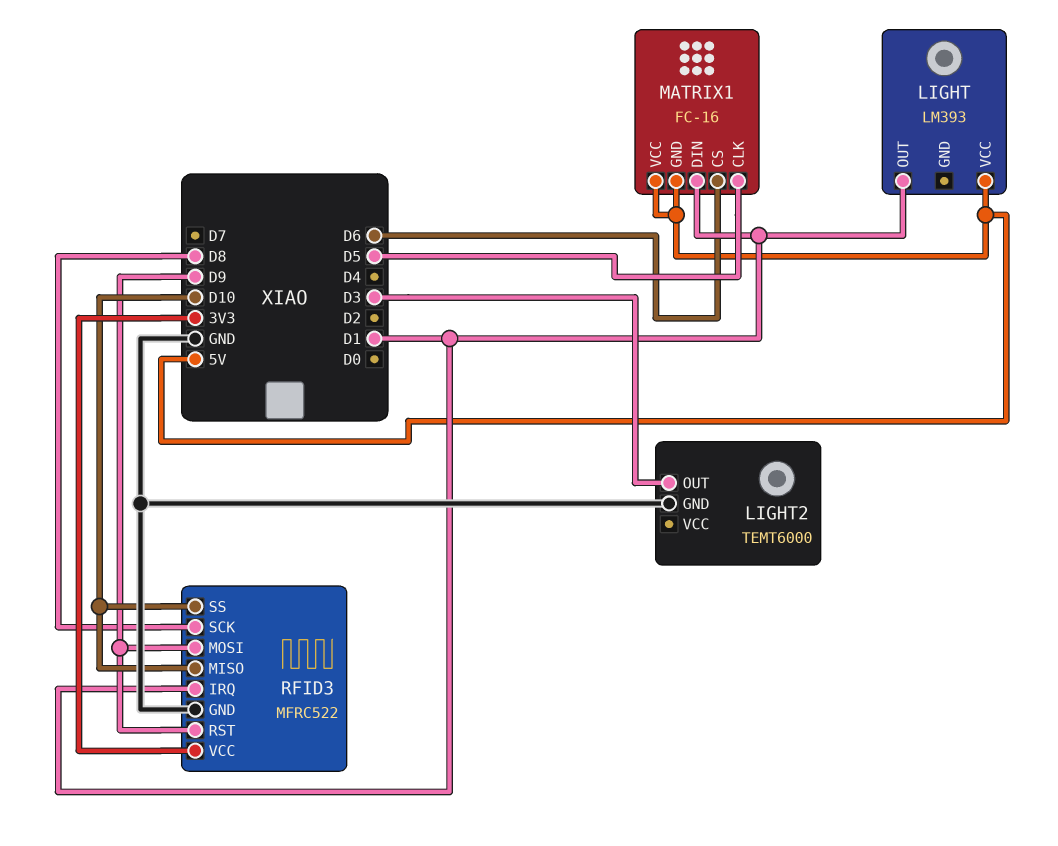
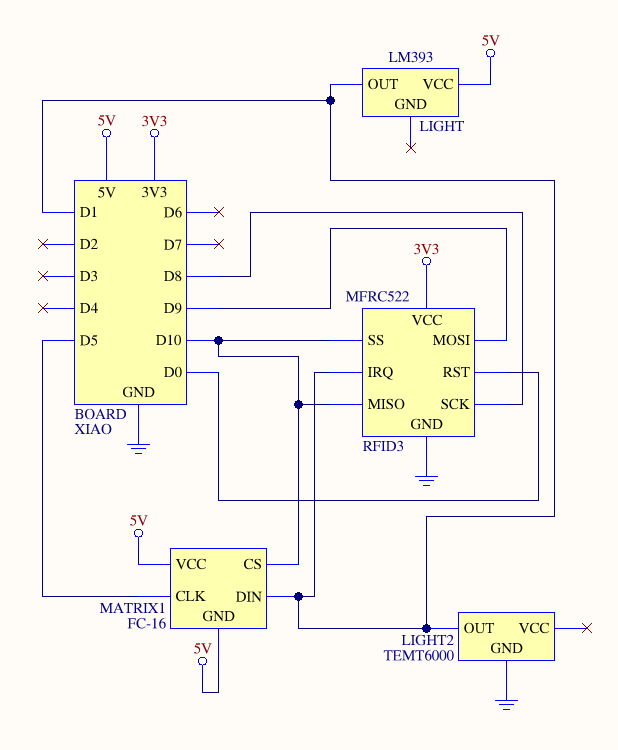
LIGHT2 pin OUT: D3 -> D1
MATRIX1 pin CS: D6 -> D10
RFID3 pin RST: D9 -> D0

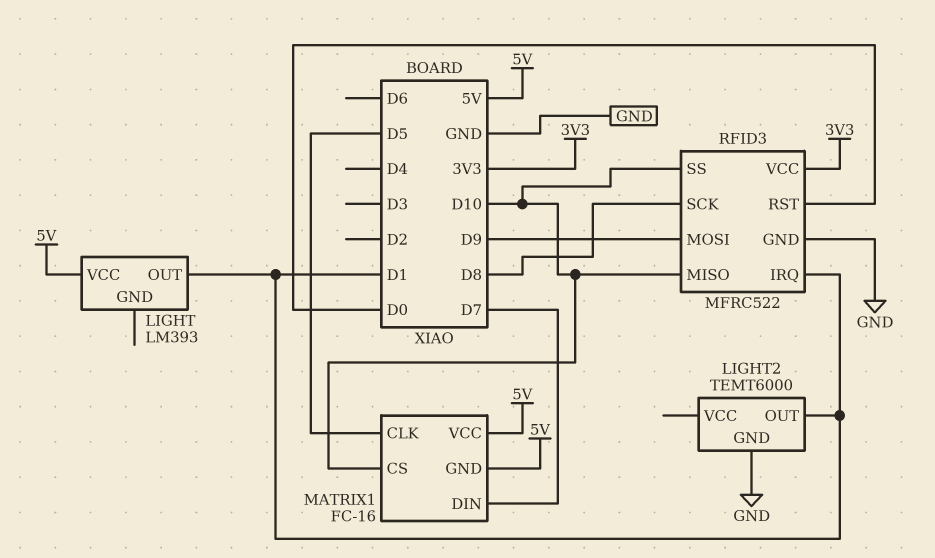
MATRIX1 pin DIN: D1 -> D7

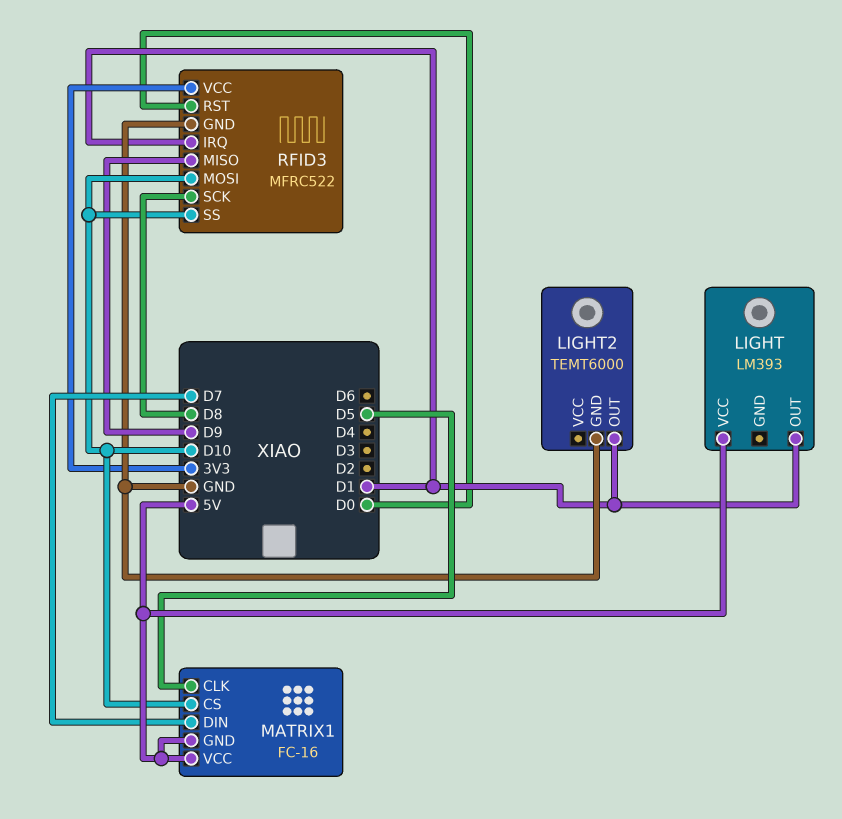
RFID3 pin MISO: D10 -> D9
RFID3 pin MOSI: D9 -> D10

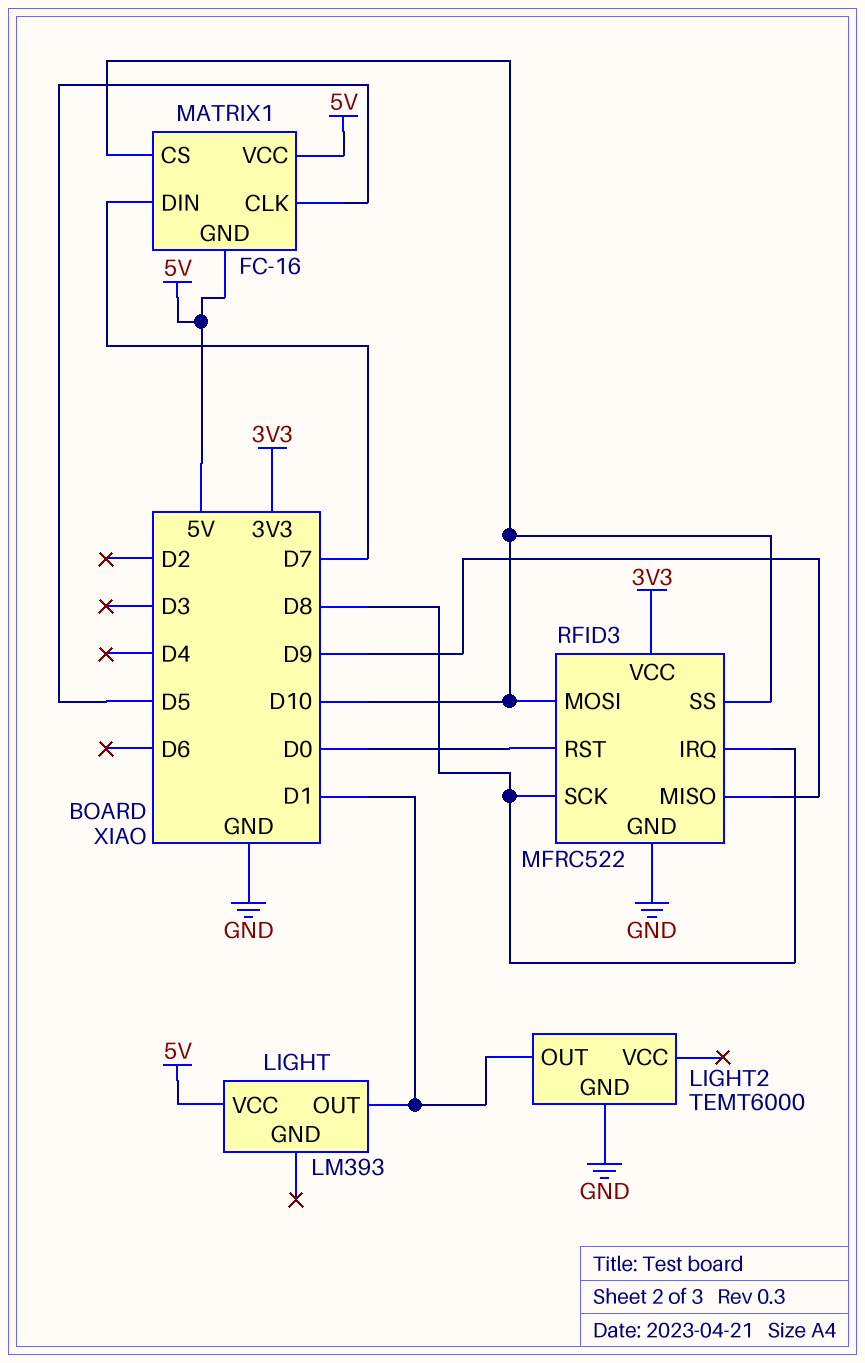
RFID3 pin IRQ: D1 -> D8

